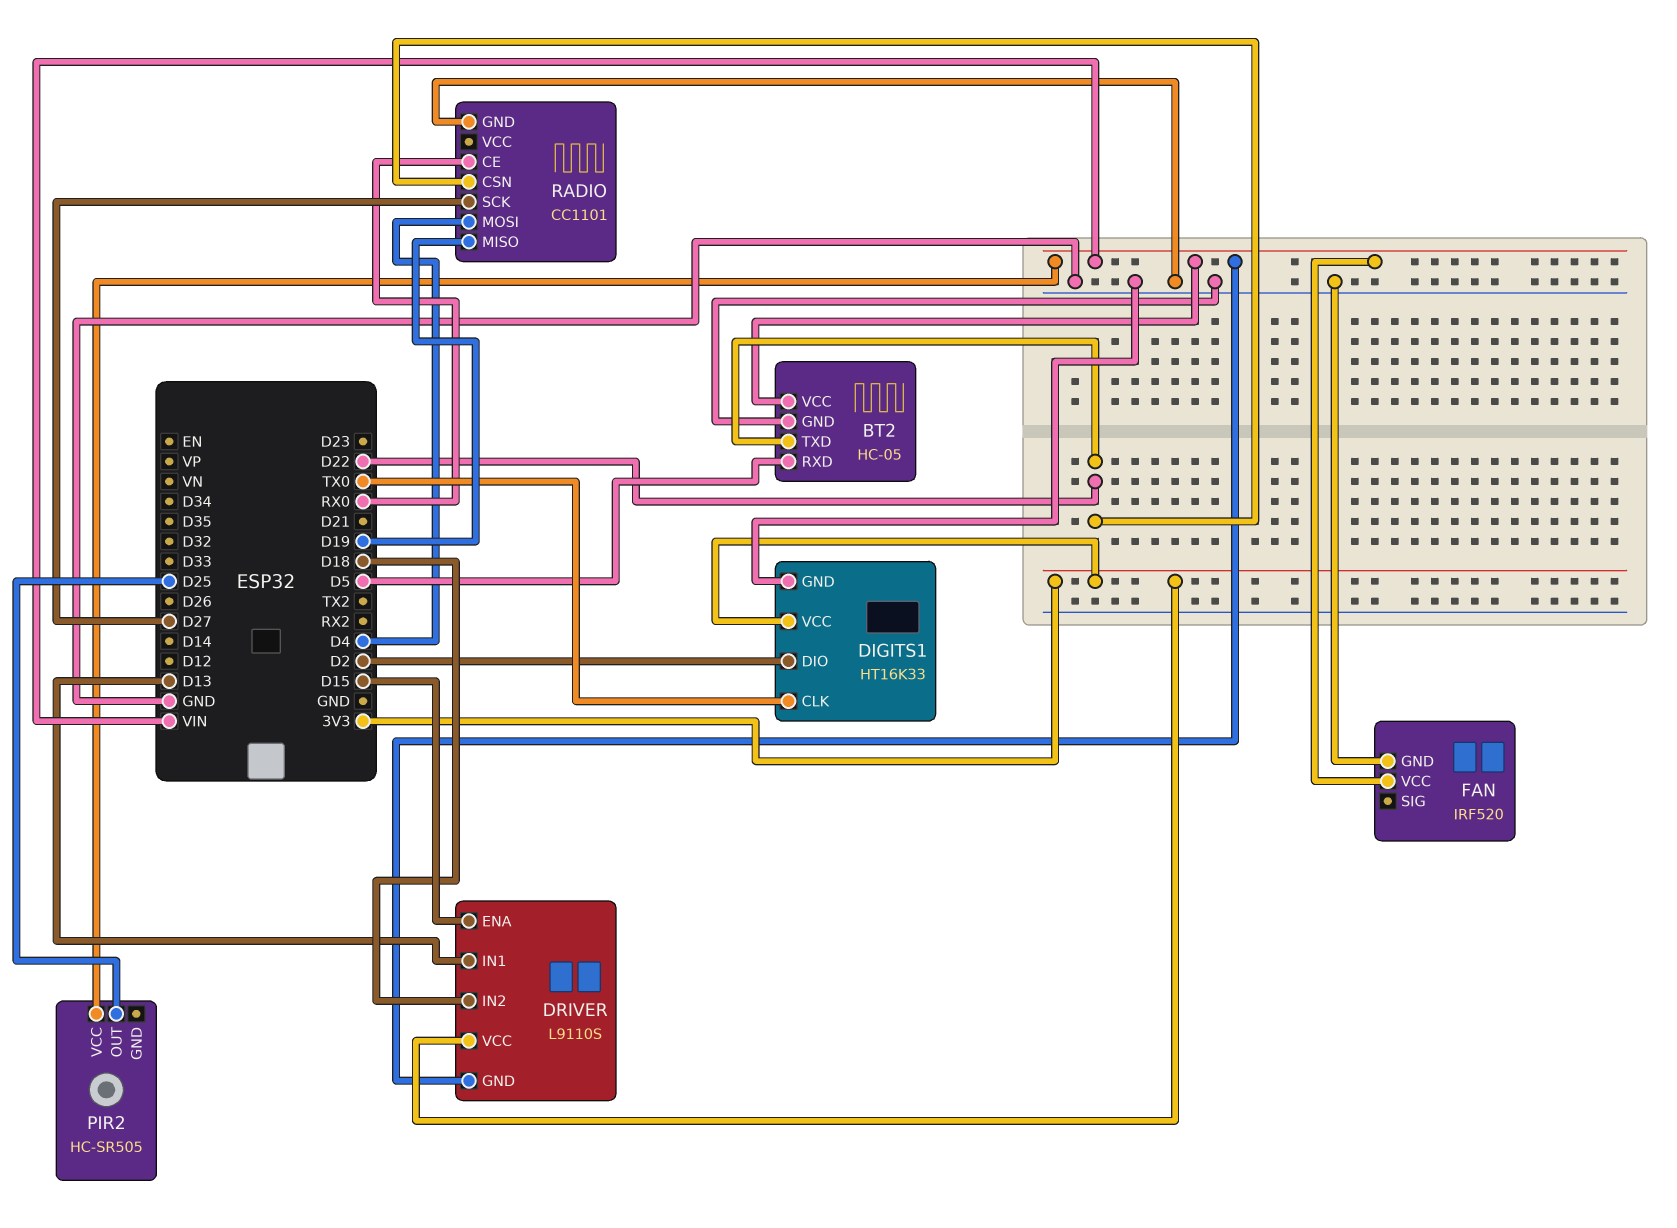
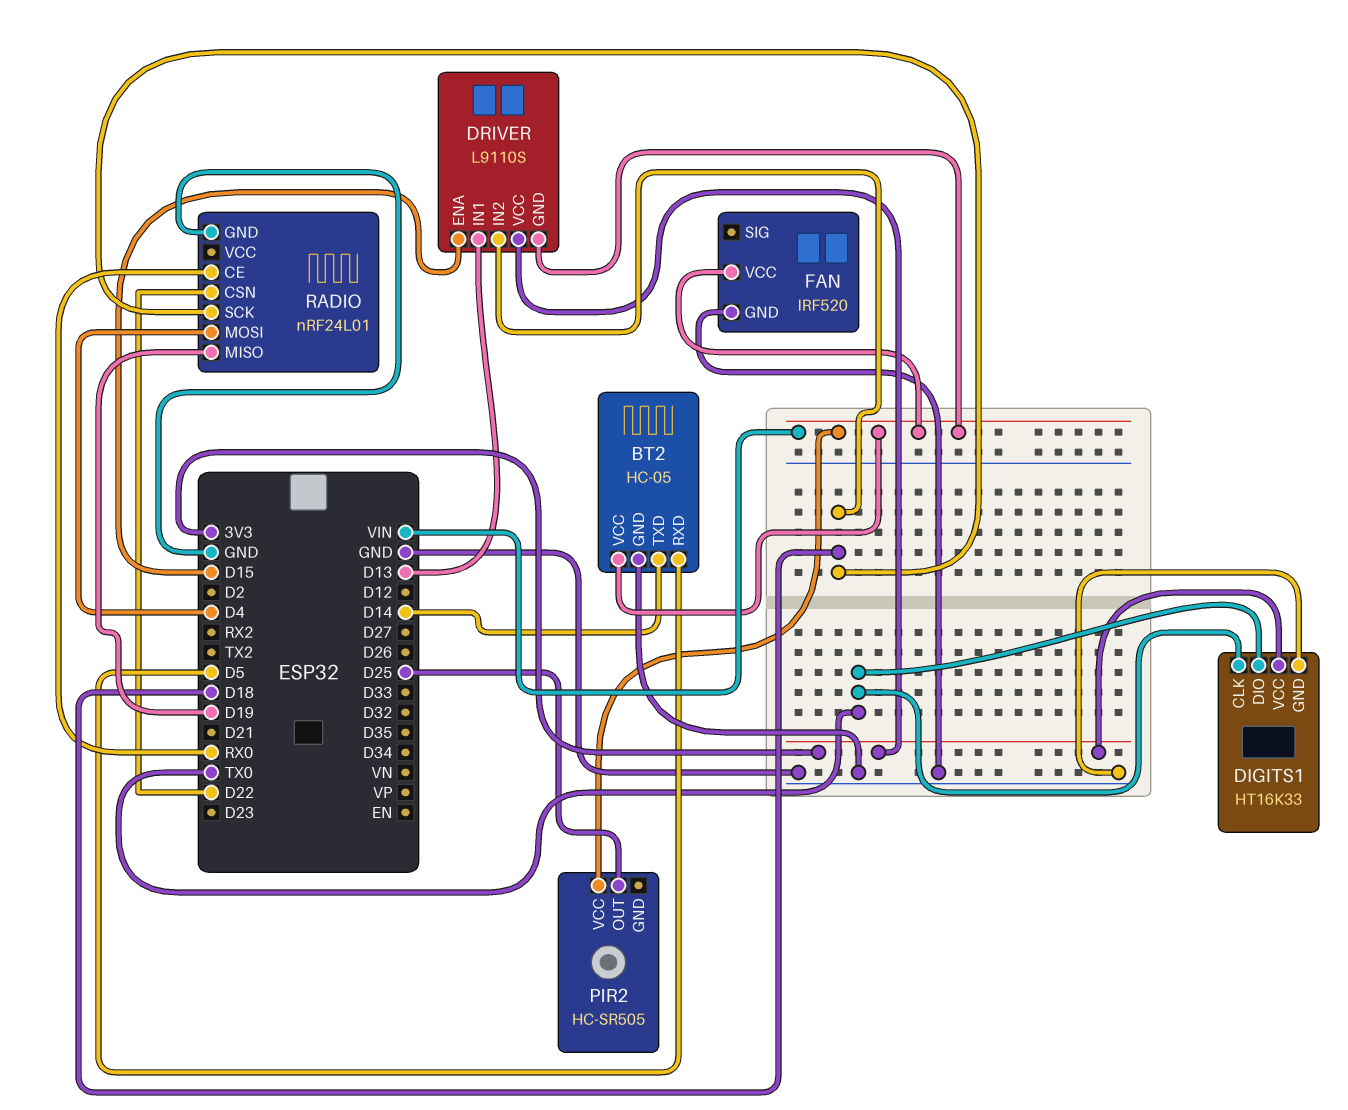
BT2 pin TXD: D22 -> D14
DIGITS1 pin DIO: D2 -> TX0
RADIO: CC1101 -> nRF24L01
RADIO pin SCK: D27 -> D18

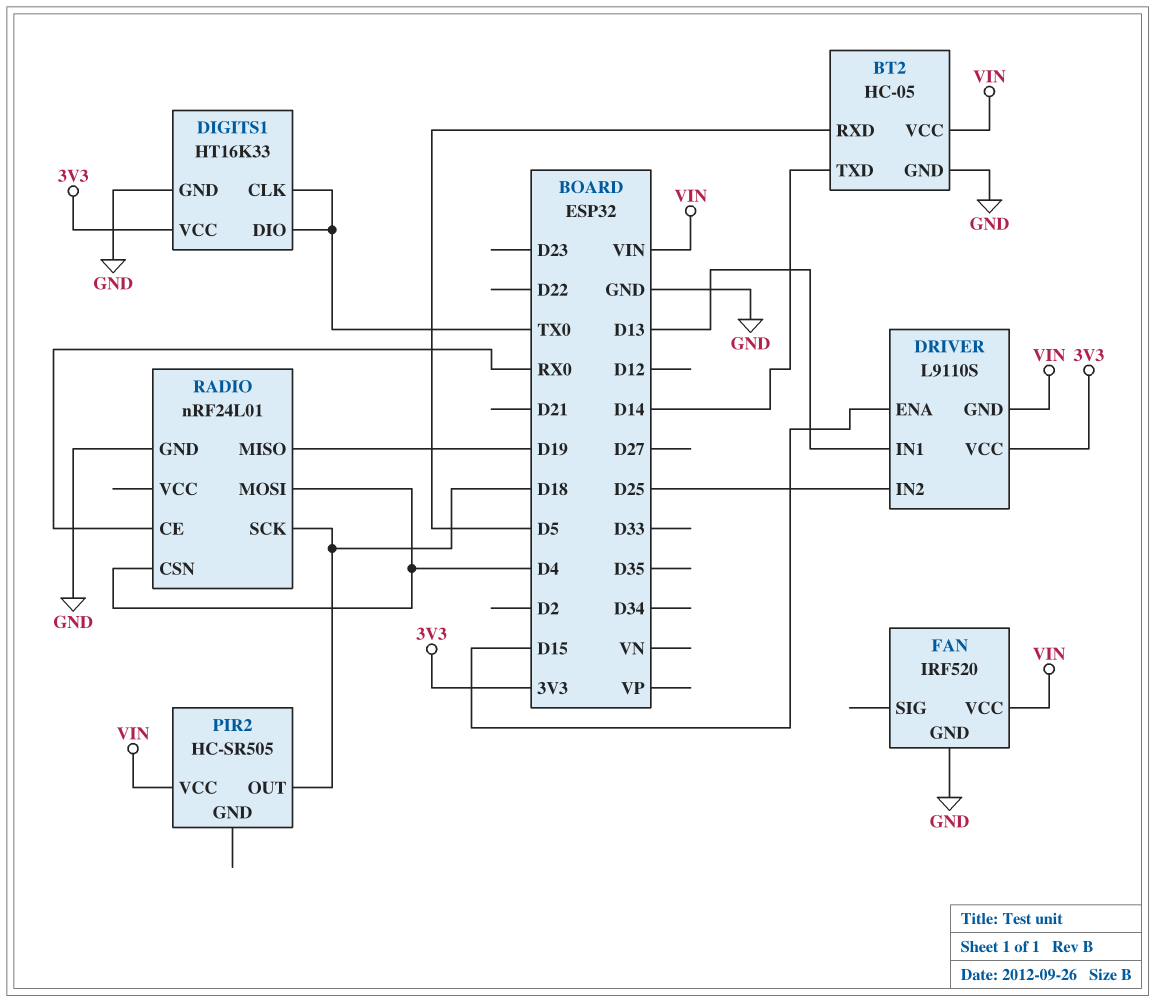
DRIVER pin IN2: D18 -> D25
PIR2 pin OUT: D25 -> D18
RADIO pin CSN: D22 -> D4

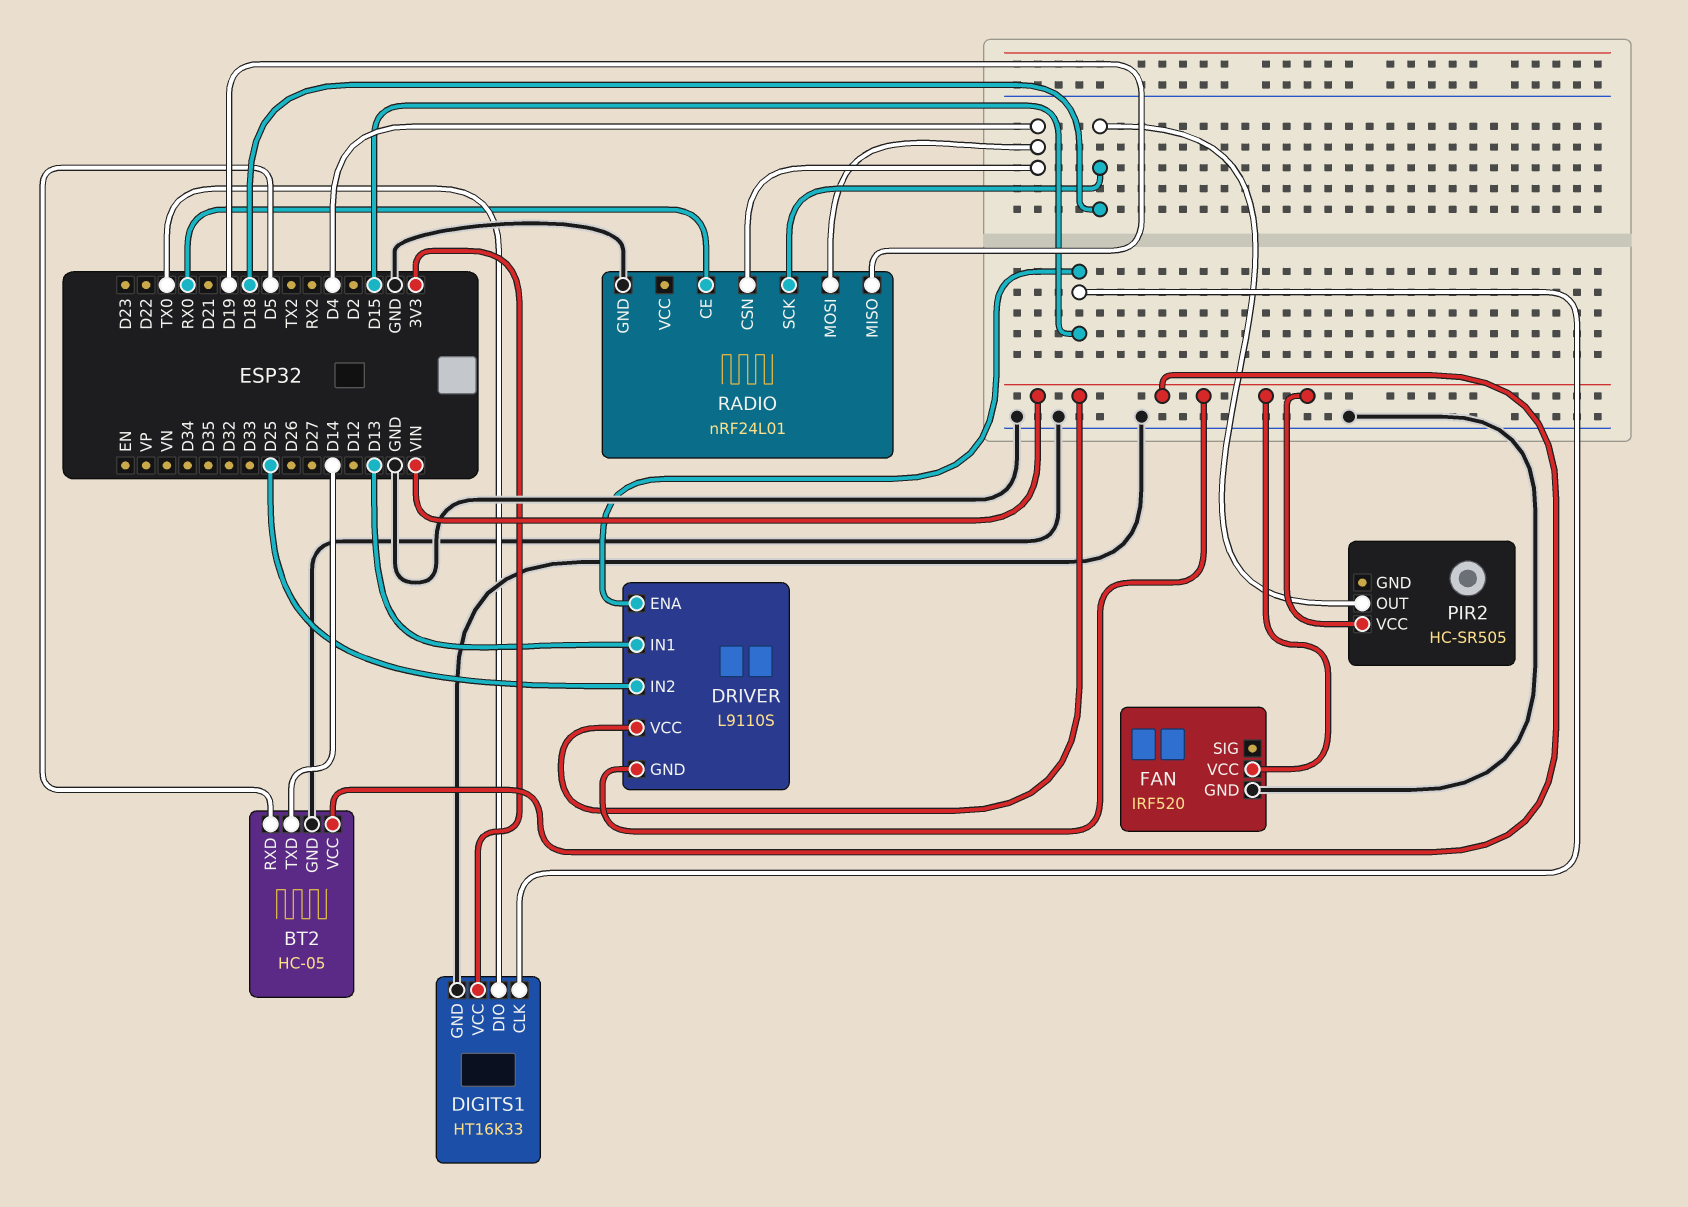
DIGITS1 pin CLK: TX0 -> D15
DRIVER pin VCC: 3V3 -> VIN

